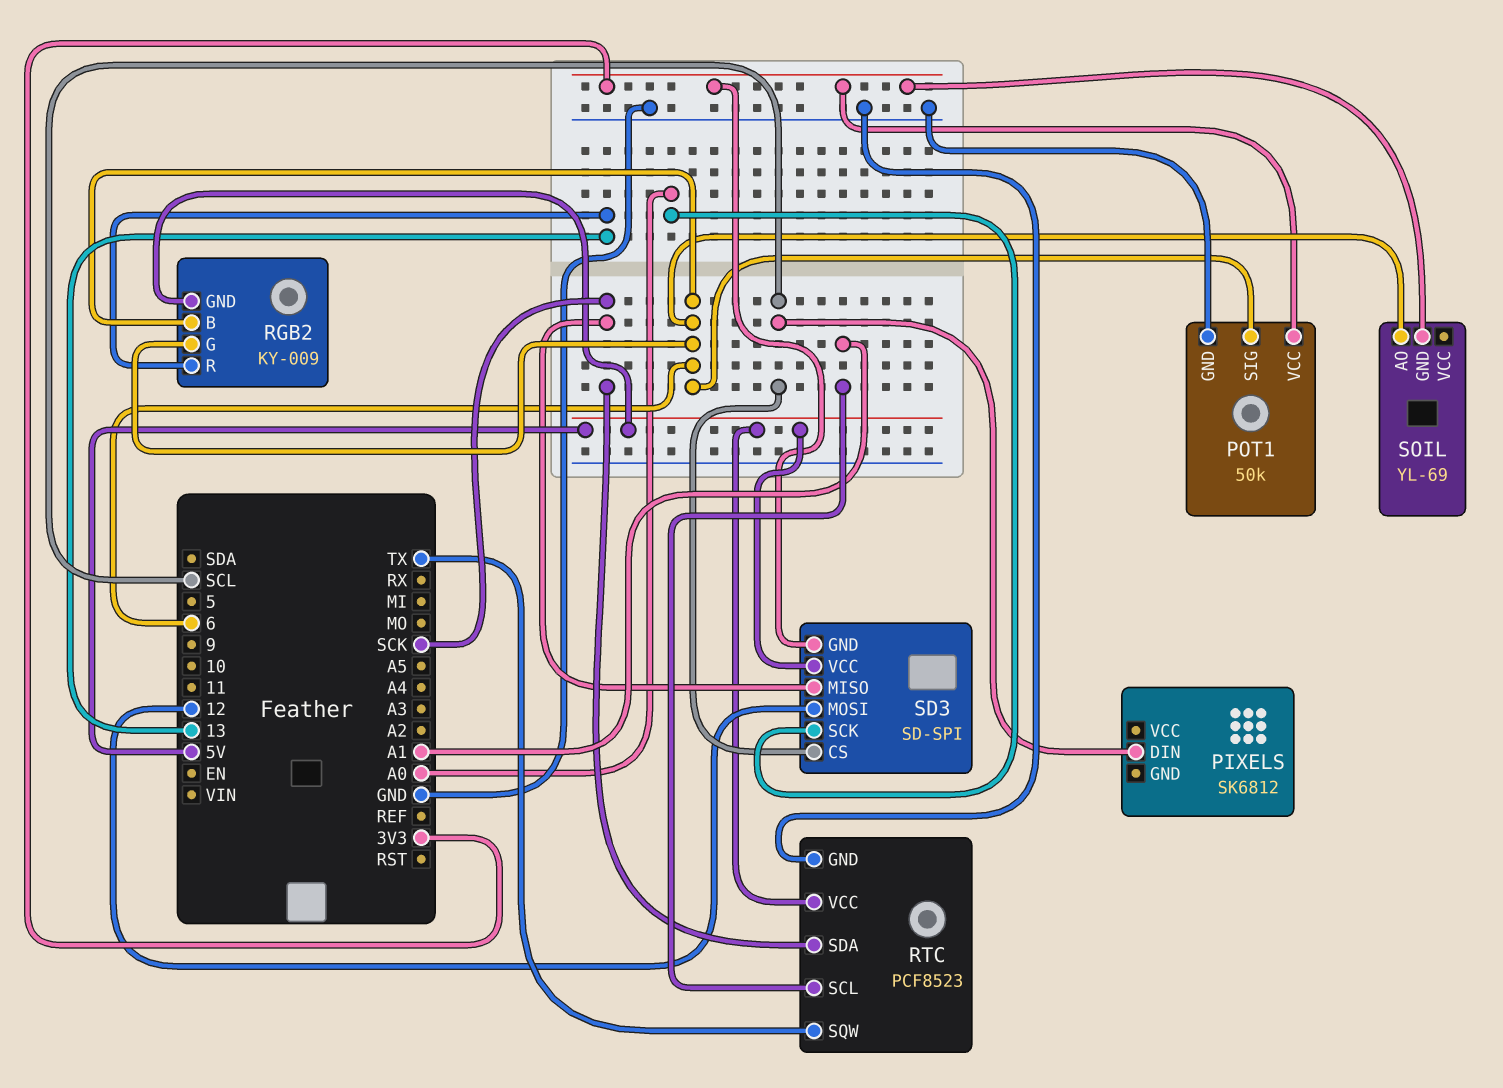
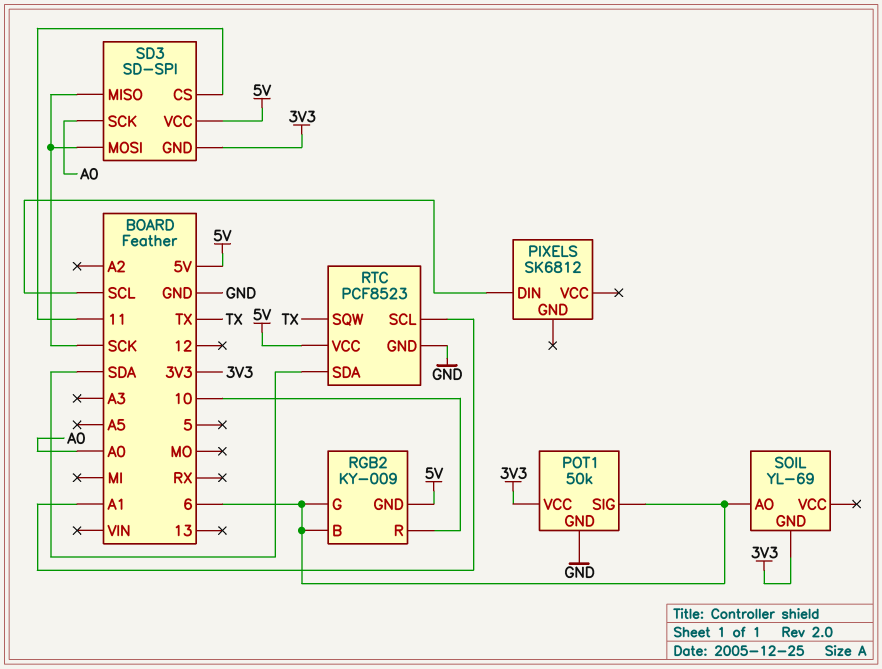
RGB2 pin R: 13 -> 10
RTC pin SDA: SCK -> SDA
SD3 pin CS: SCL -> 11
SD3 pin MOSI: 12 -> SCK

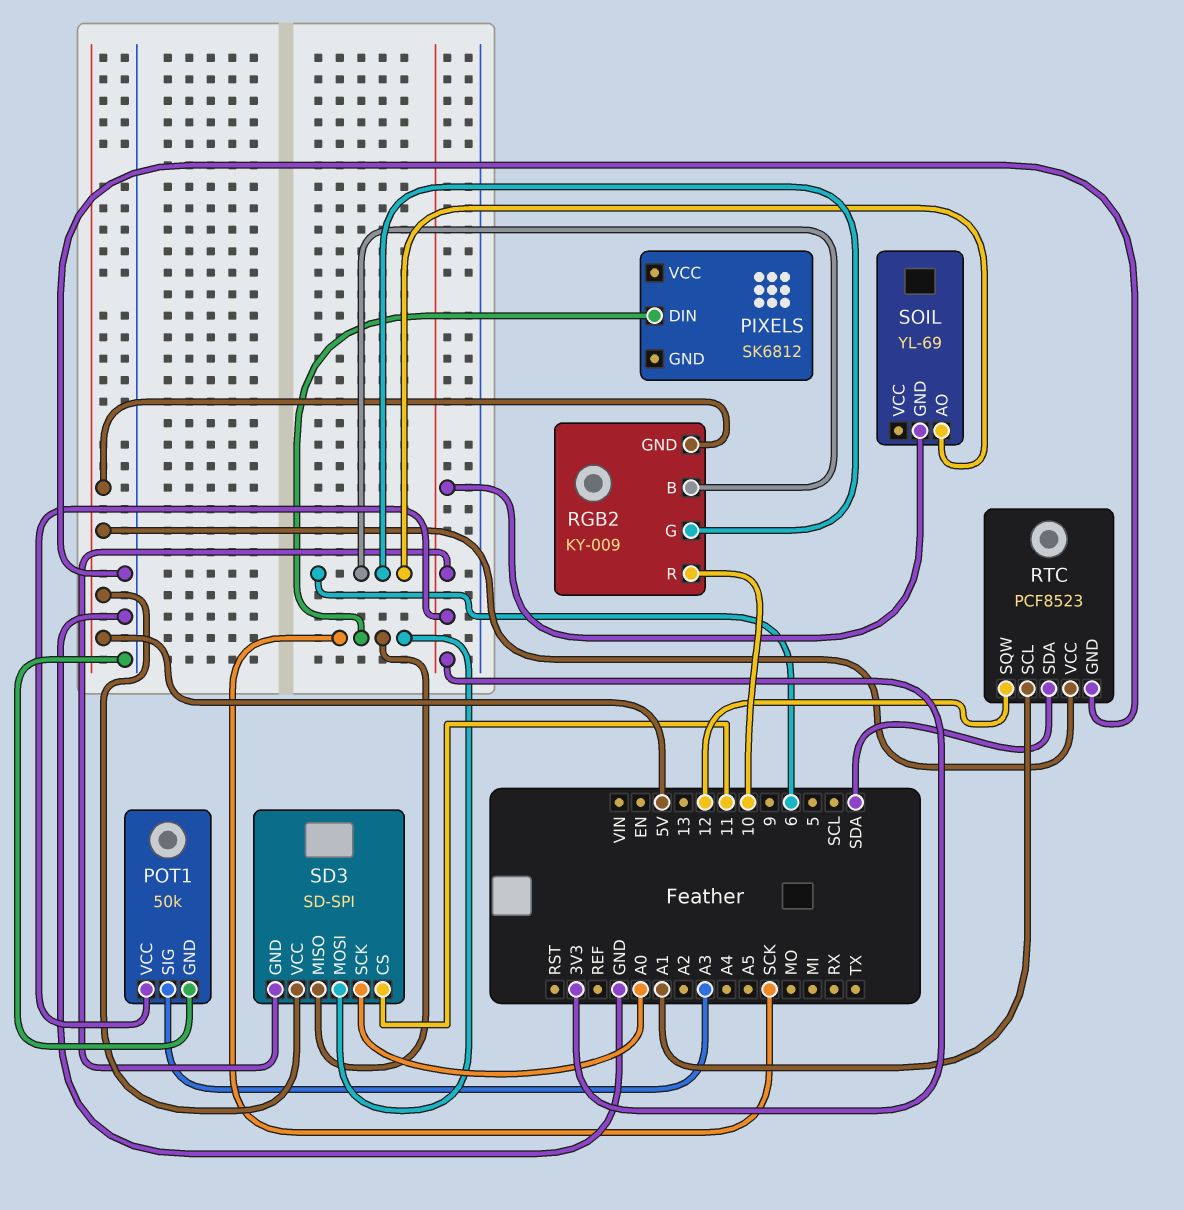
PIXELS pin DIN: SCL -> SCK
POT1 pin SIG: 6 -> A3
RTC pin SQW: TX -> 12

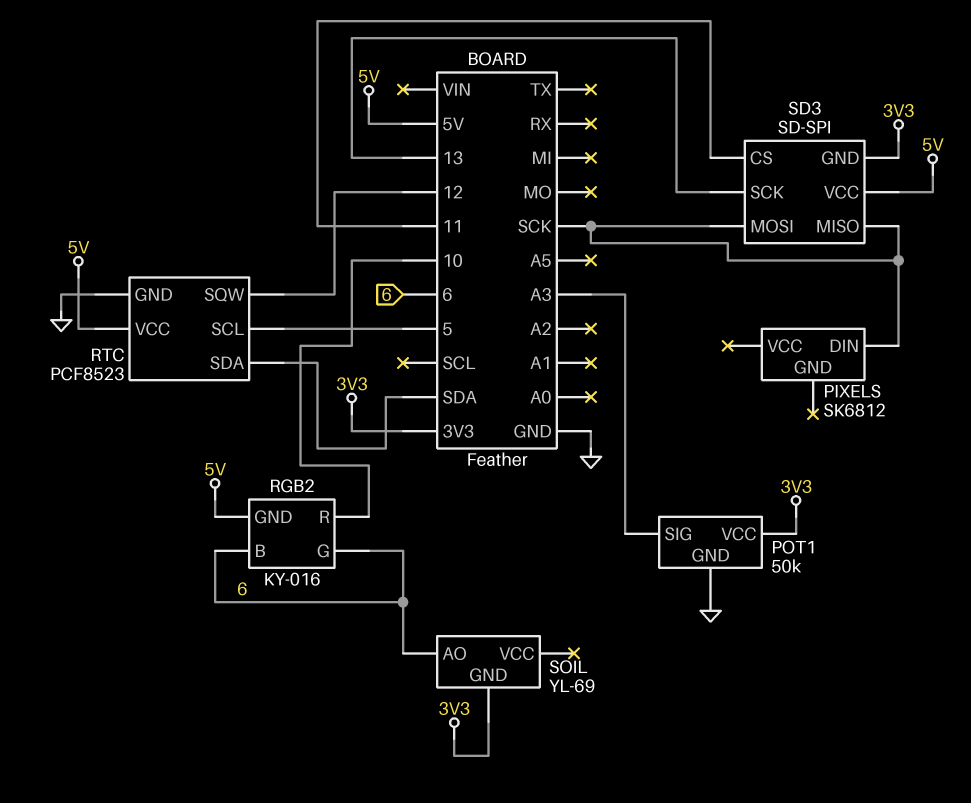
RGB2: KY-009 -> KY-016
RTC pin SCL: A1 -> 5
SD3 pin SCK: A0 -> 13

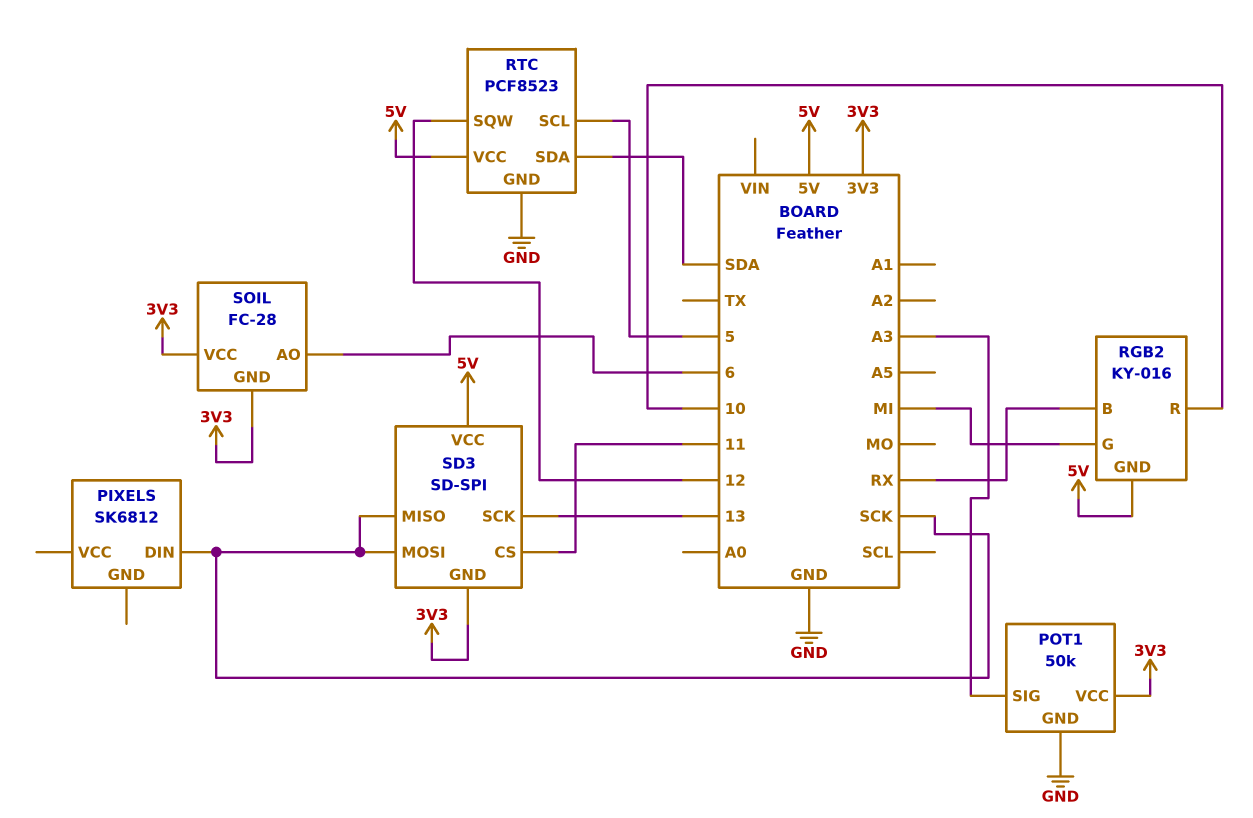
RGB2 pin B: 6 -> RX
RGB2 pin G: 6 -> MI
SOIL: YL-69 -> FC-28
SOIL pin VCC: none -> 3V3

